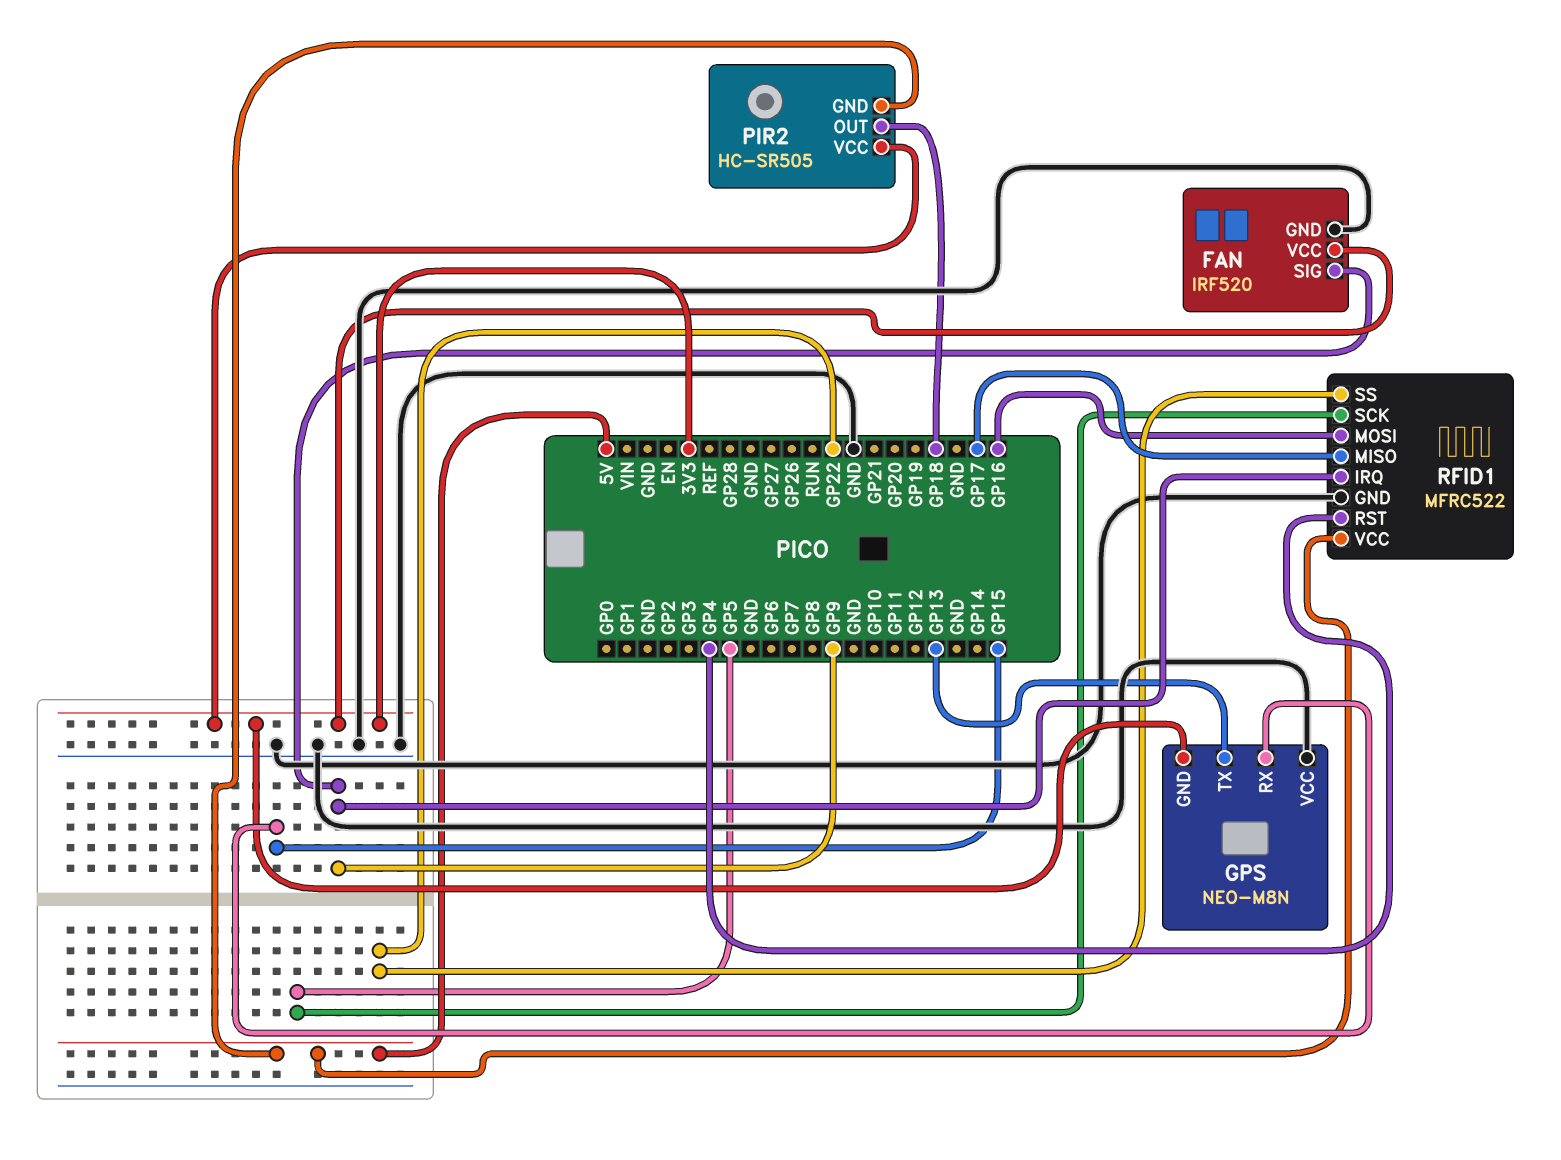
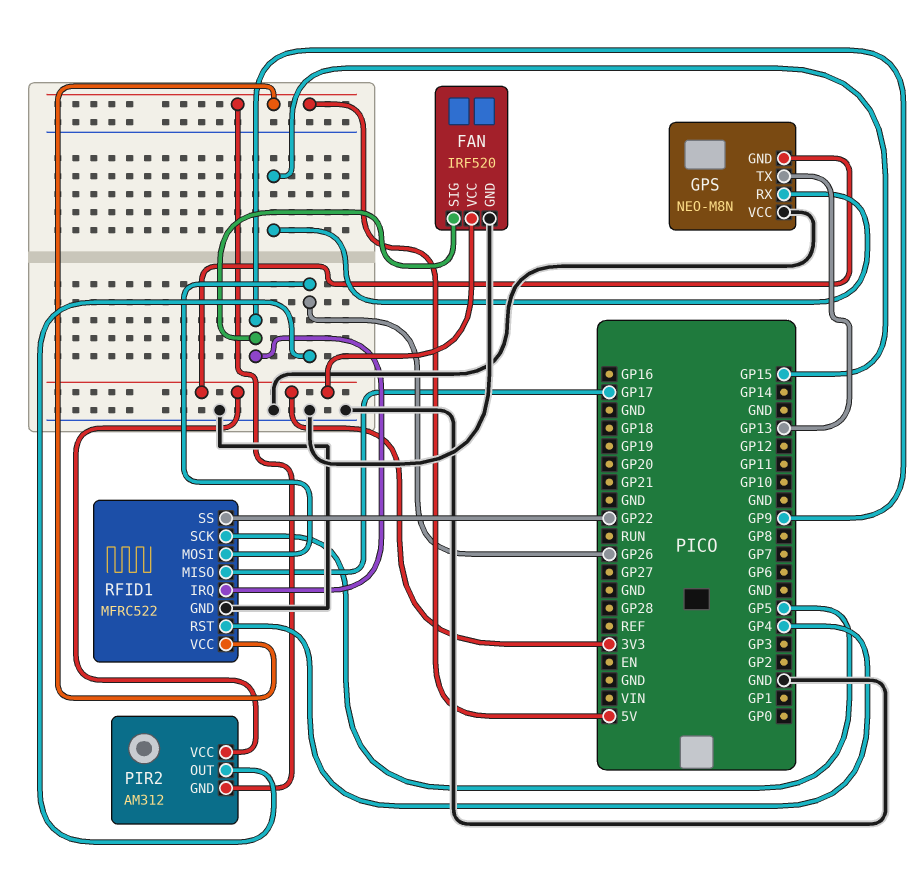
PIR2: HC-SR505 -> AM312
PIR2 pin OUT: GP18 -> GP26
RFID1 pin MOSI: GP16 -> GP26

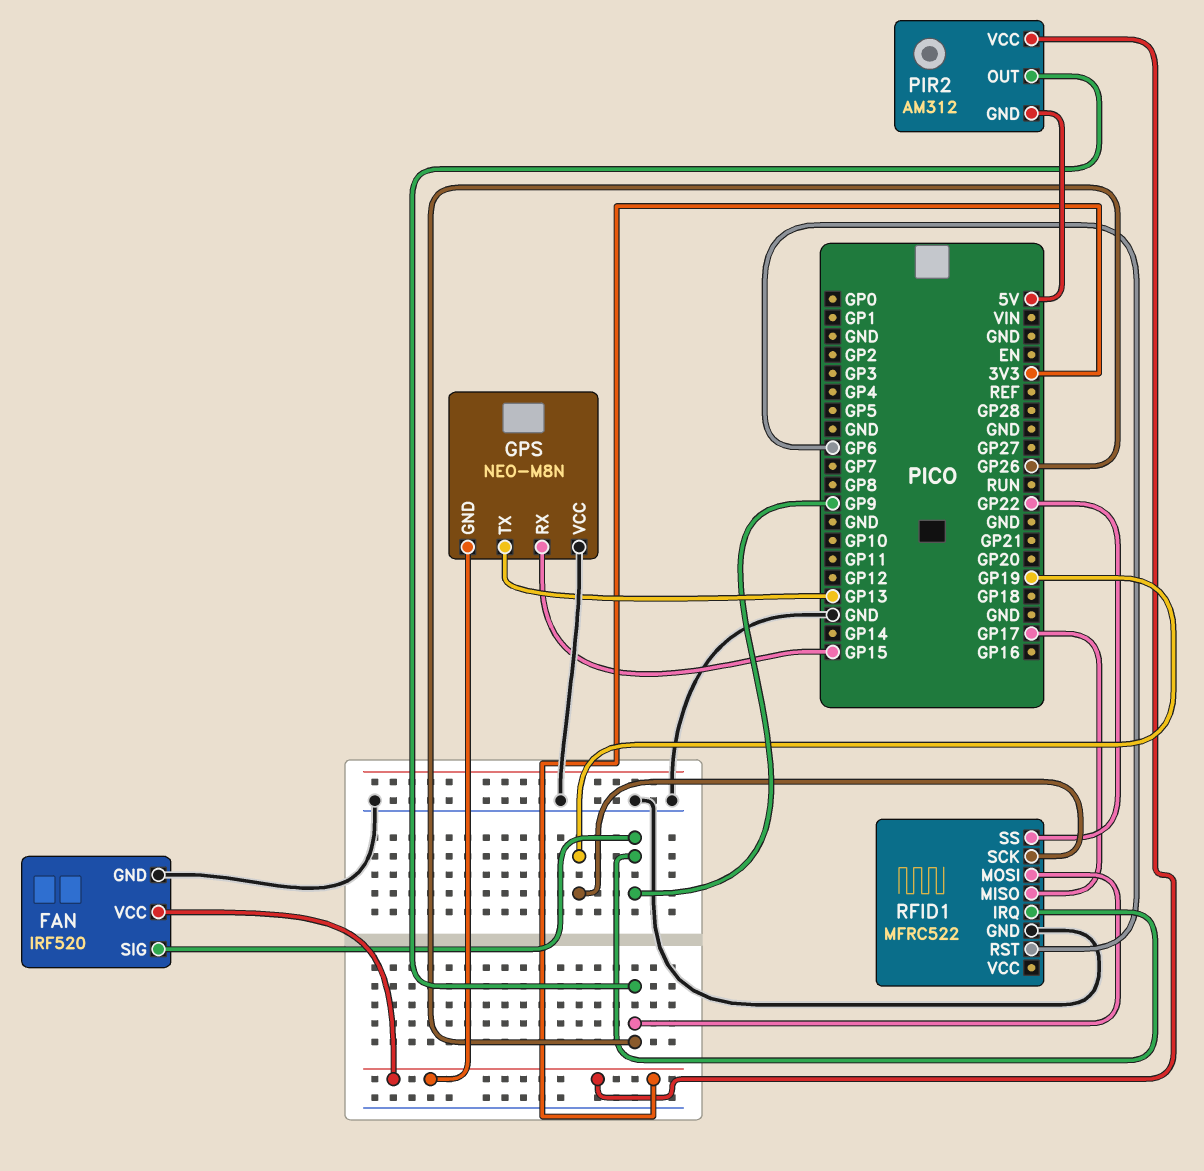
RFID1 pin RST: GP4 -> GP6
RFID1 pin SCK: GP5 -> GP19
RFID1 pin VCC: 5V -> none

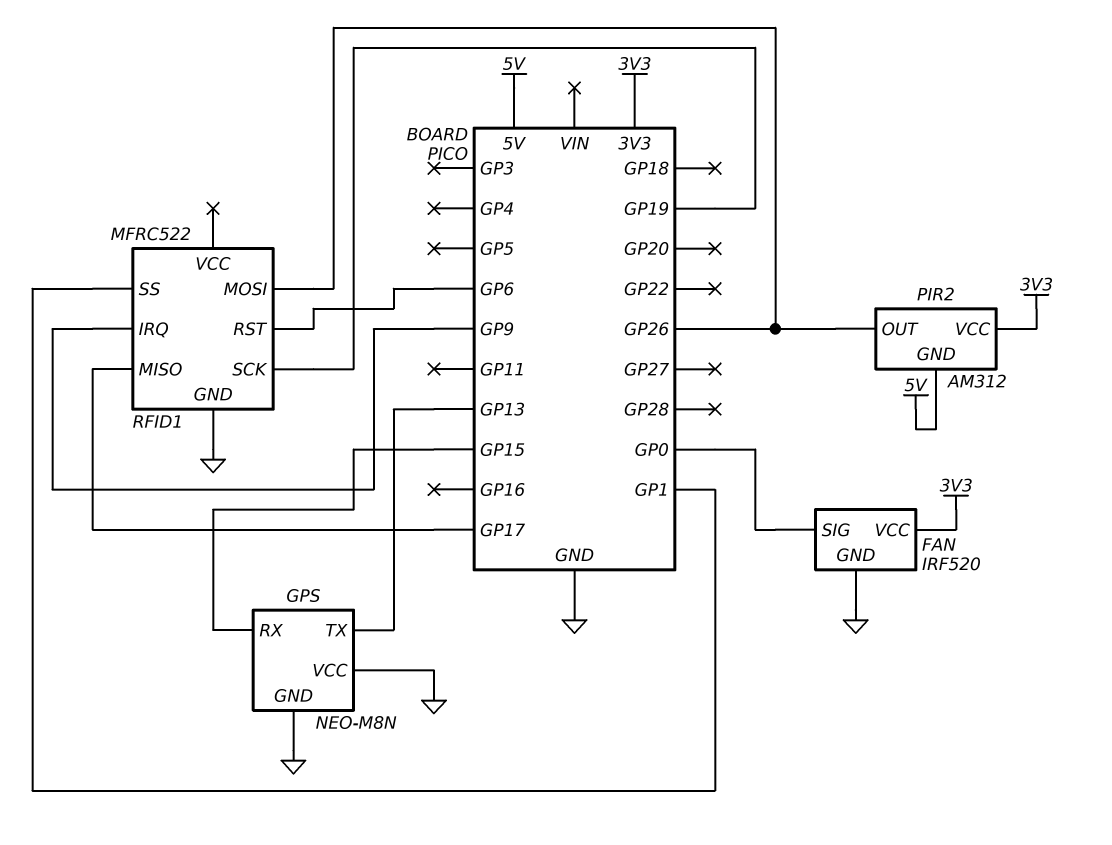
FAN pin SIG: GP9 -> GP0
GPS pin GND: 3V3 -> GND
RFID1 pin SS: GP22 -> GP1

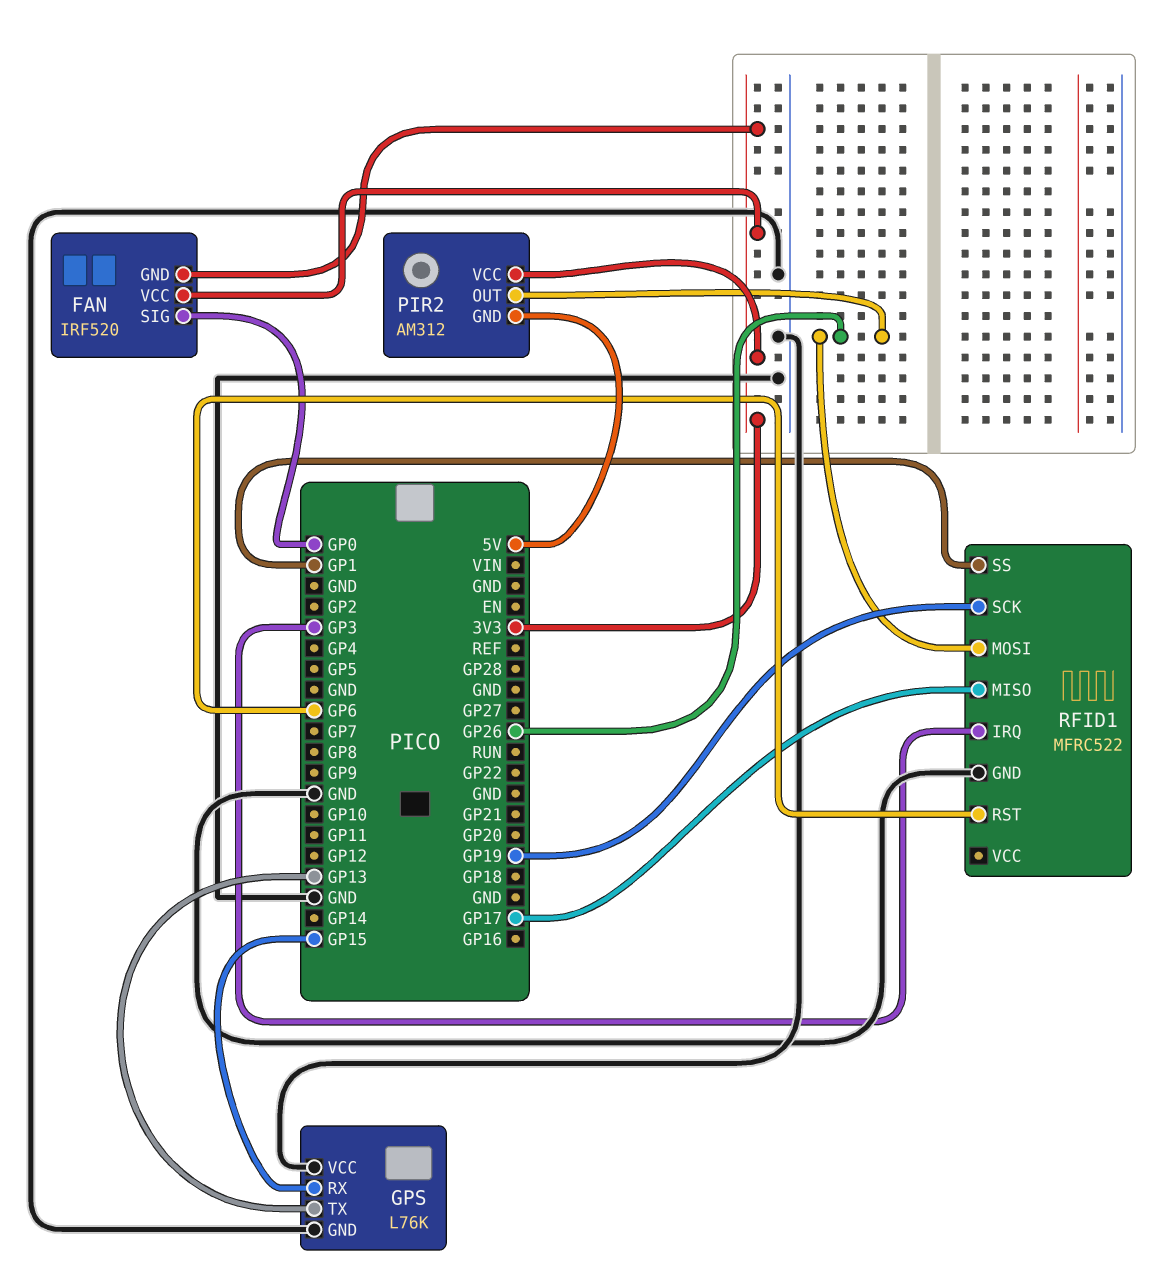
FAN pin GND: GND -> 3V3
GPS: NEO-M8N -> L76K
RFID1 pin IRQ: GP9 -> GP3

